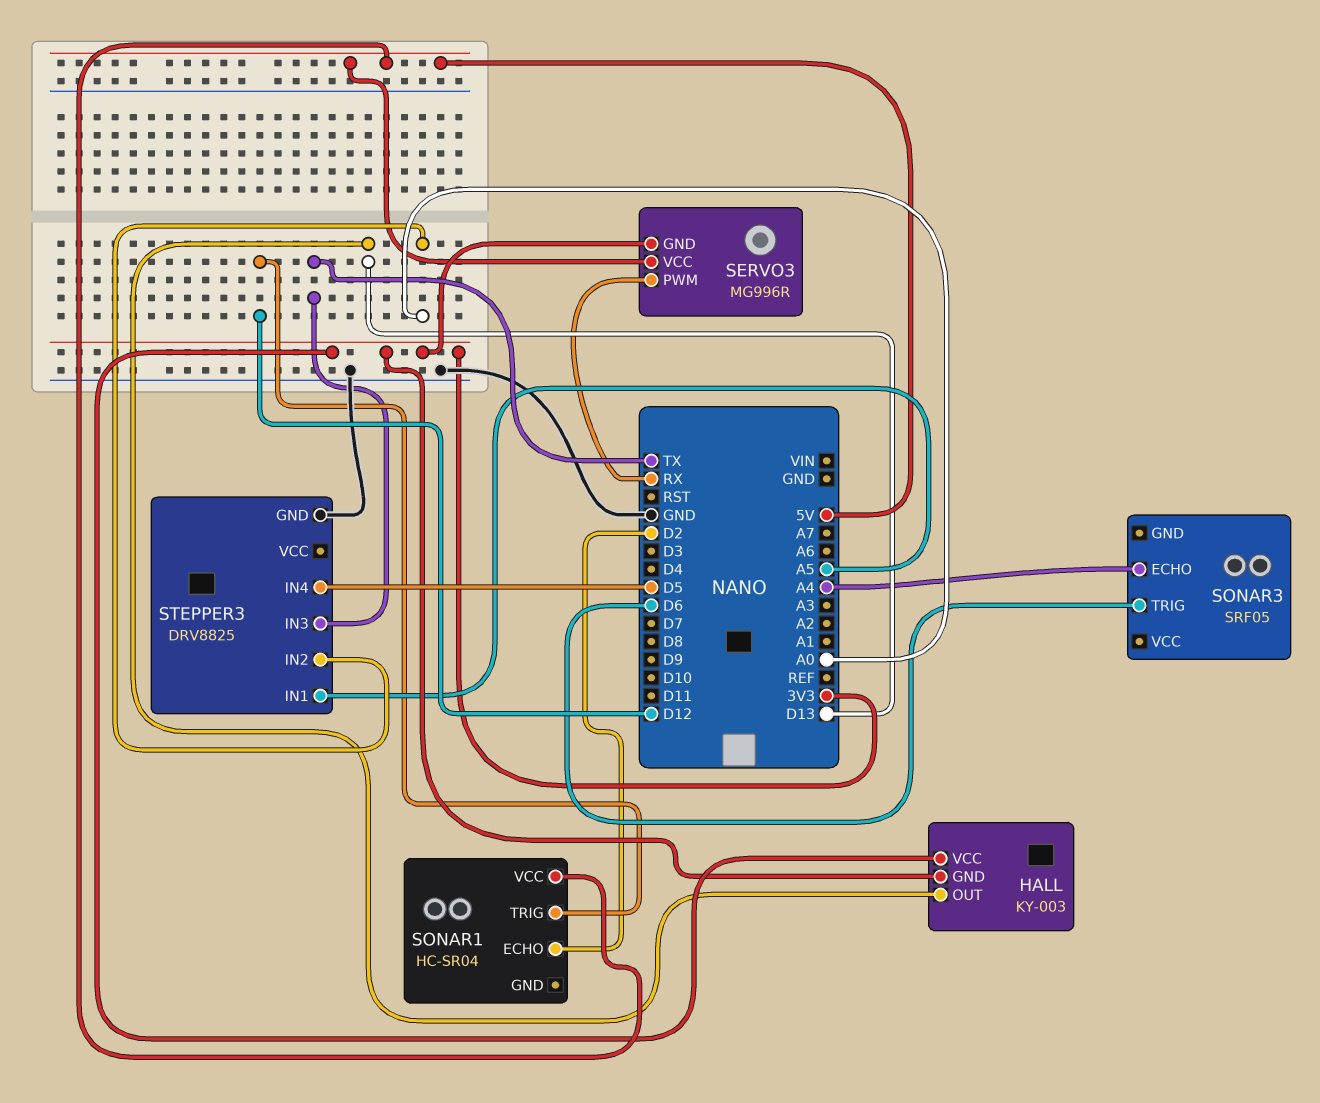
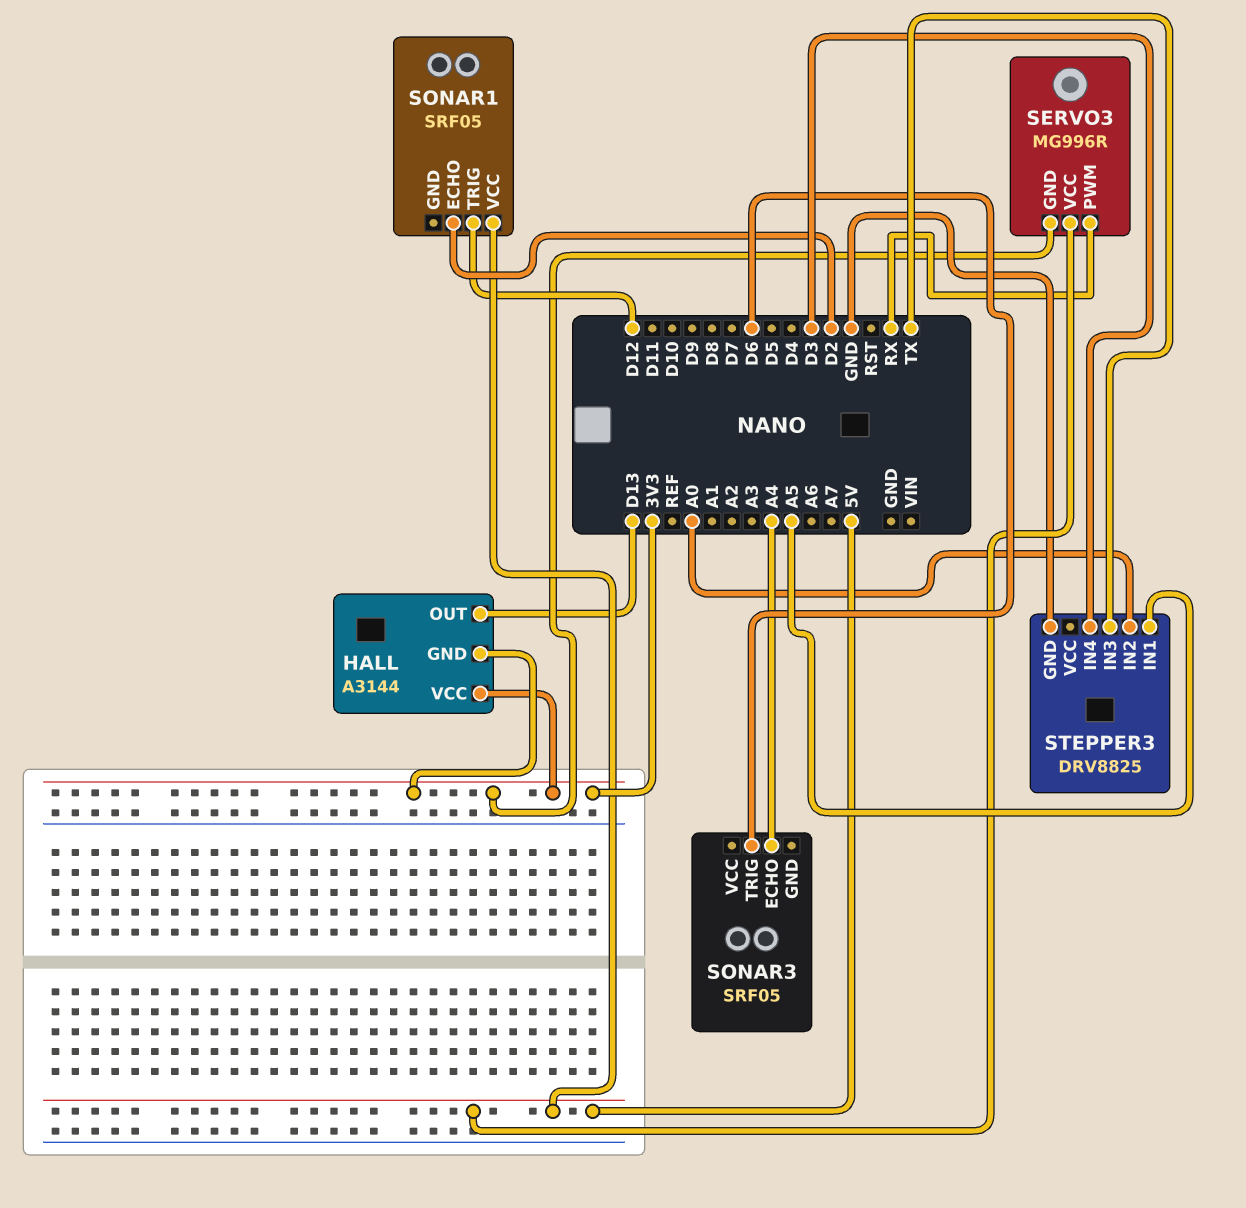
HALL: KY-003 -> A3144
SONAR1: HC-SR04 -> SRF05
STEPPER3 pin IN4: D5 -> D3

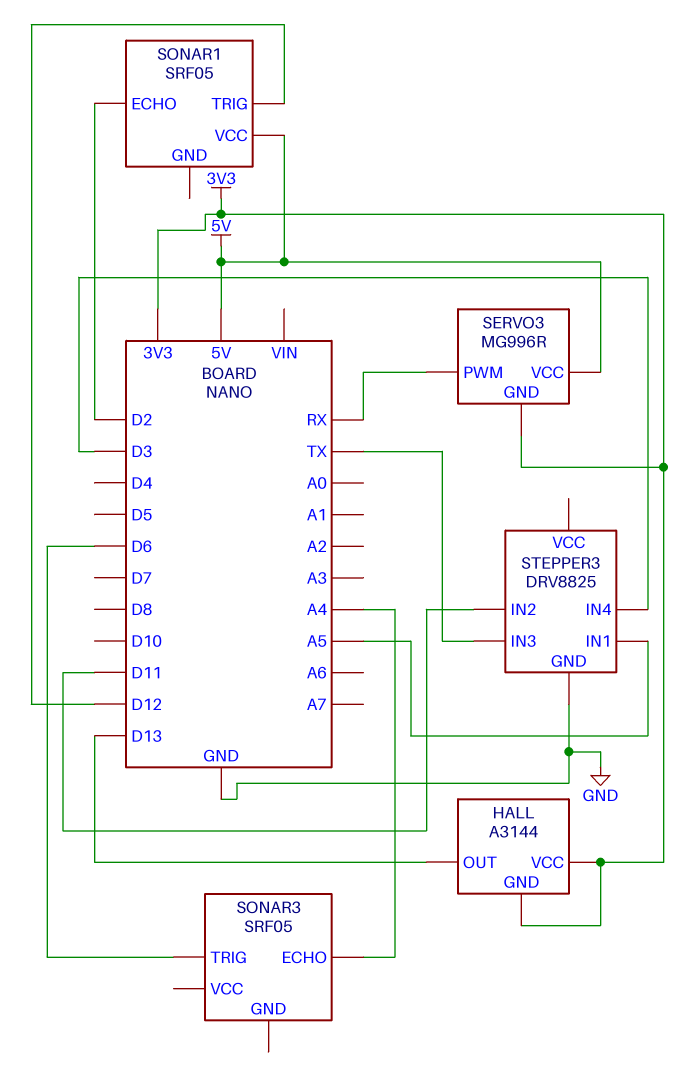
STEPPER3 pin IN2: A0 -> D11

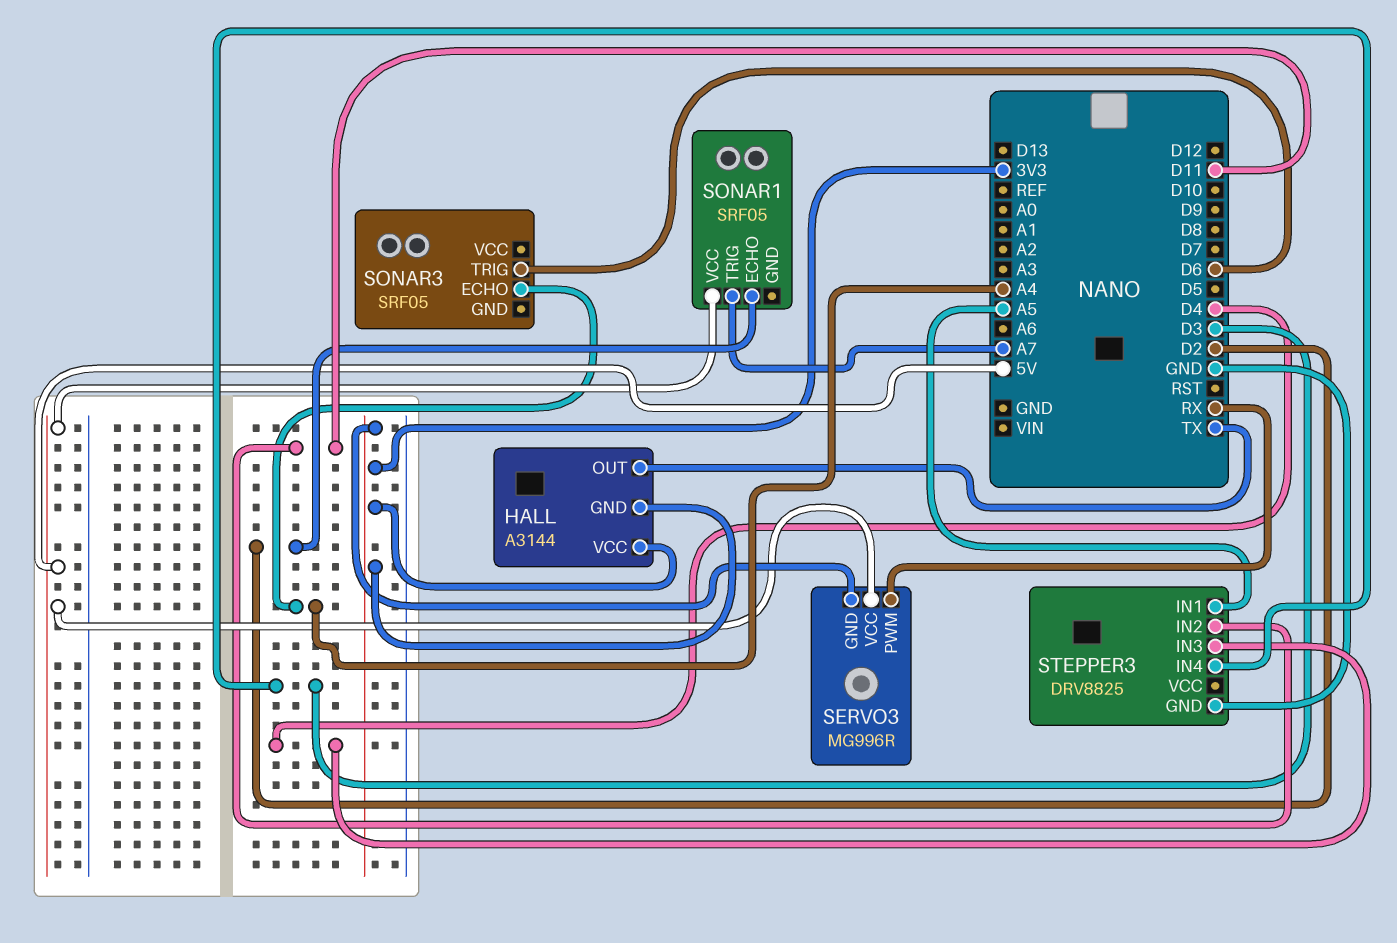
HALL pin OUT: D13 -> TX
SONAR1 pin TRIG: D12 -> A7
STEPPER3 pin IN3: TX -> D4

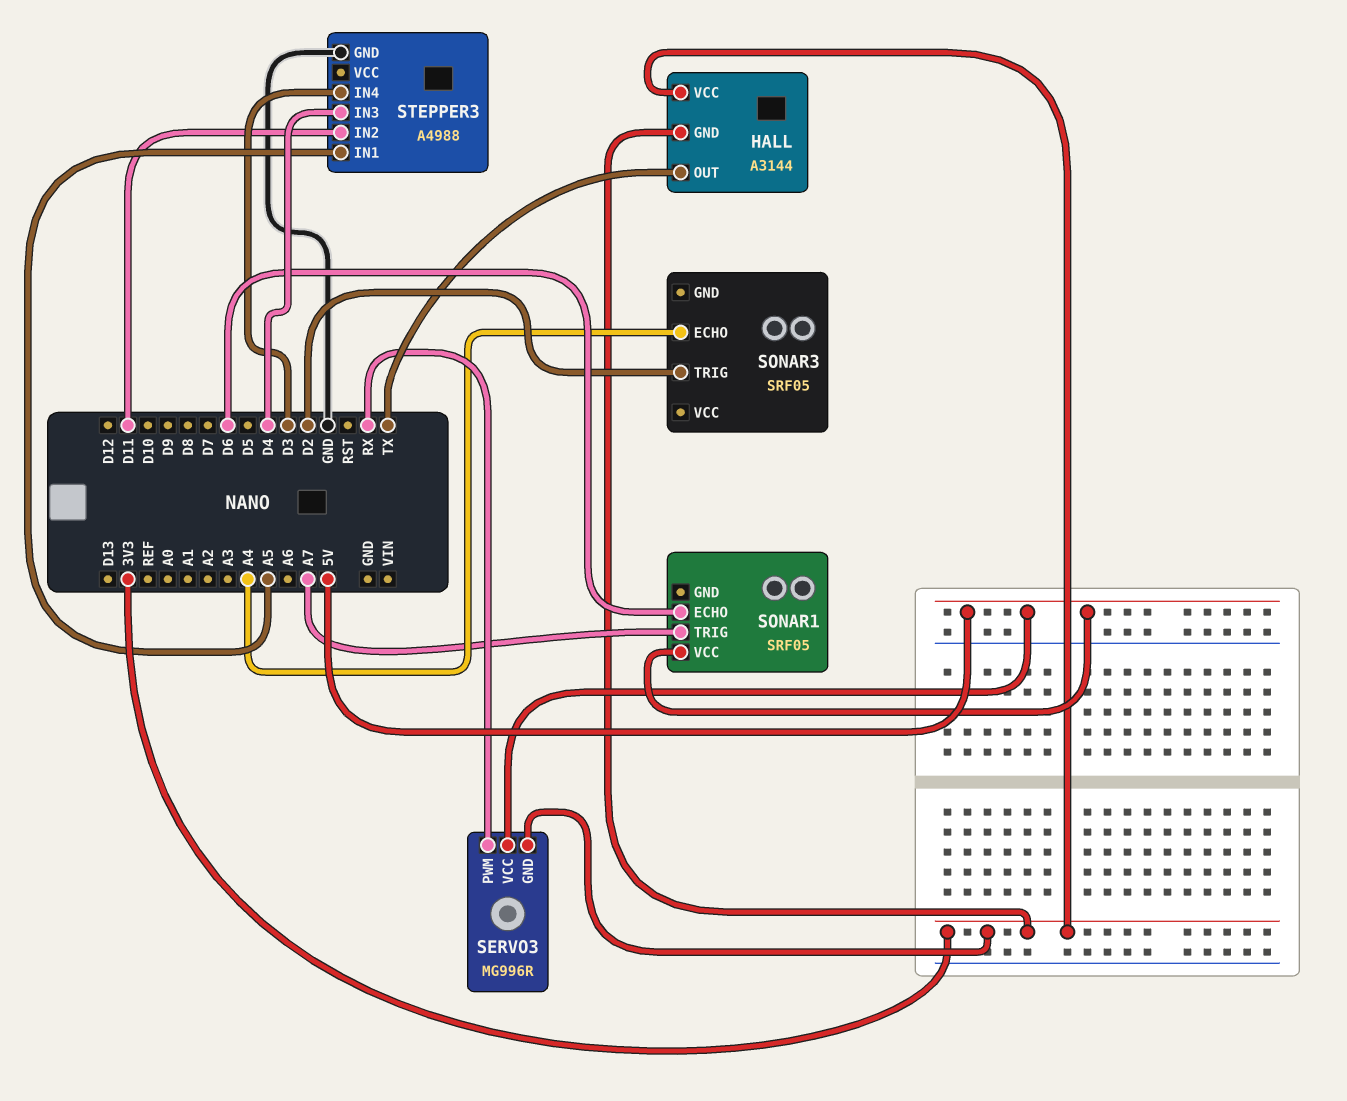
SONAR1 pin ECHO: D2 -> D6
SONAR3 pin TRIG: D6 -> D2
STEPPER3: DRV8825 -> A4988

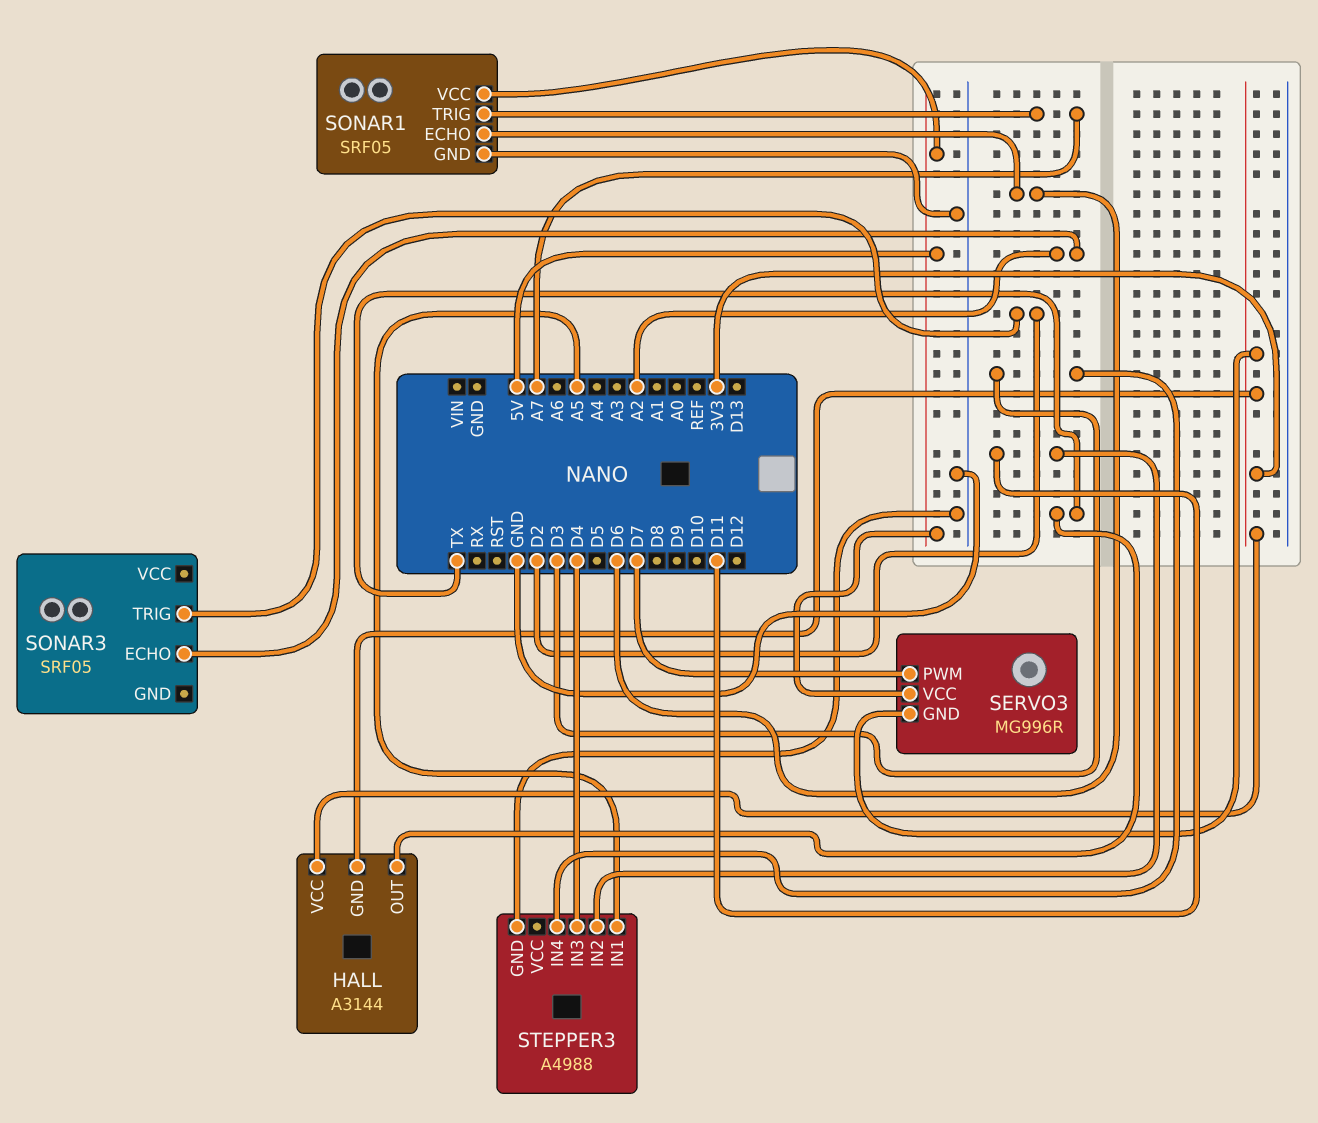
SERVO3 pin PWM: RX -> D7
SONAR1 pin GND: none -> GND
SONAR3 pin ECHO: A4 -> A2

